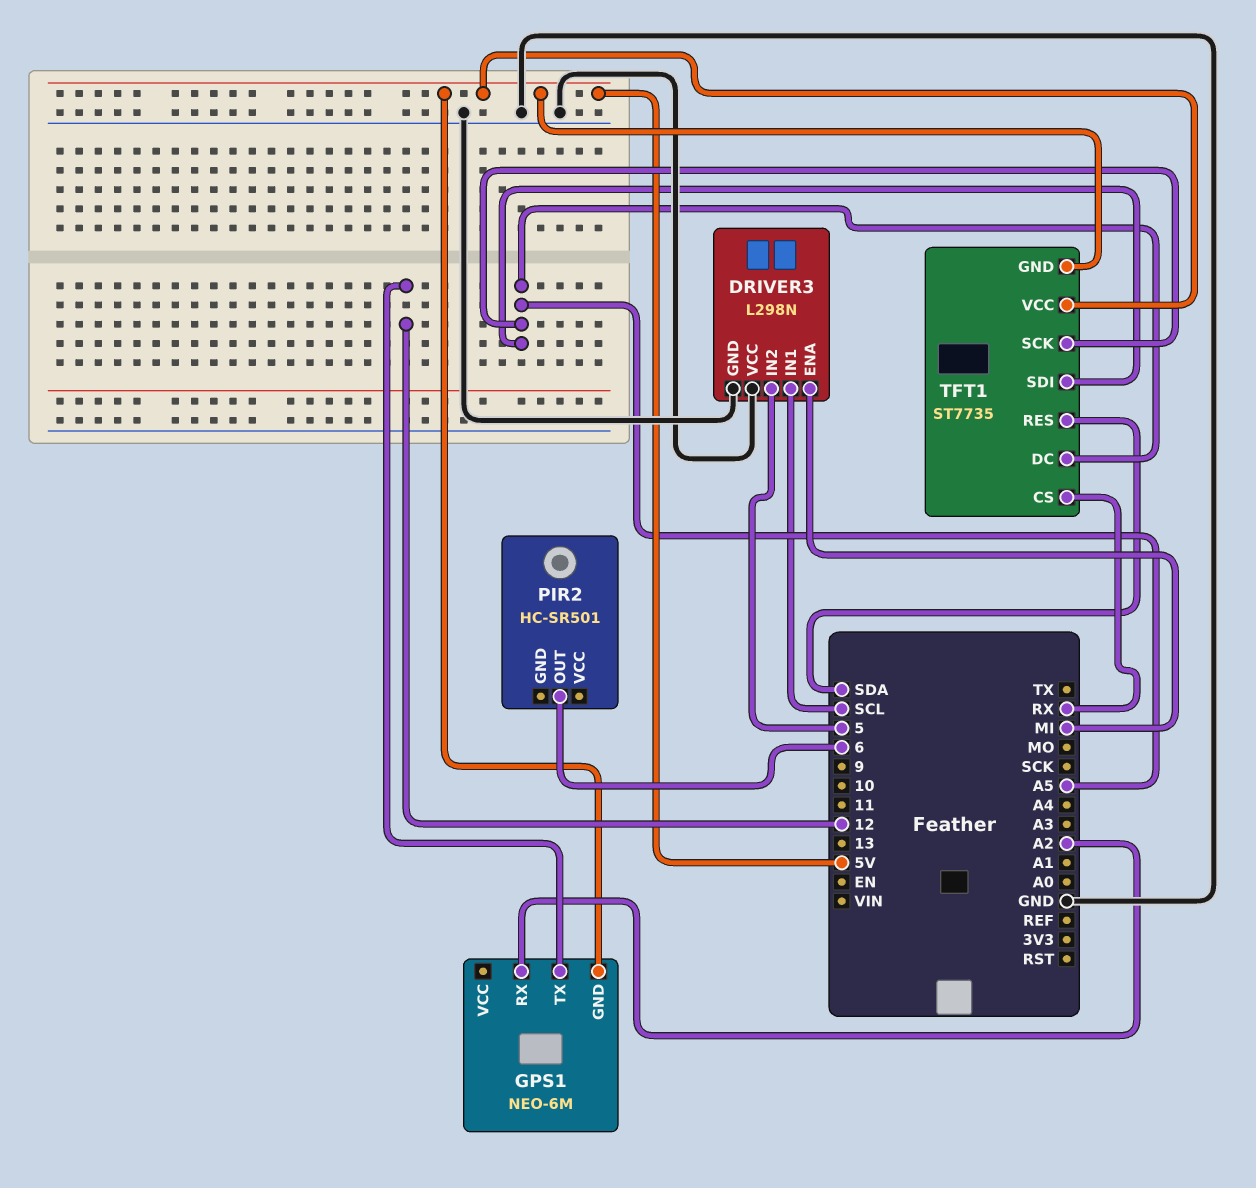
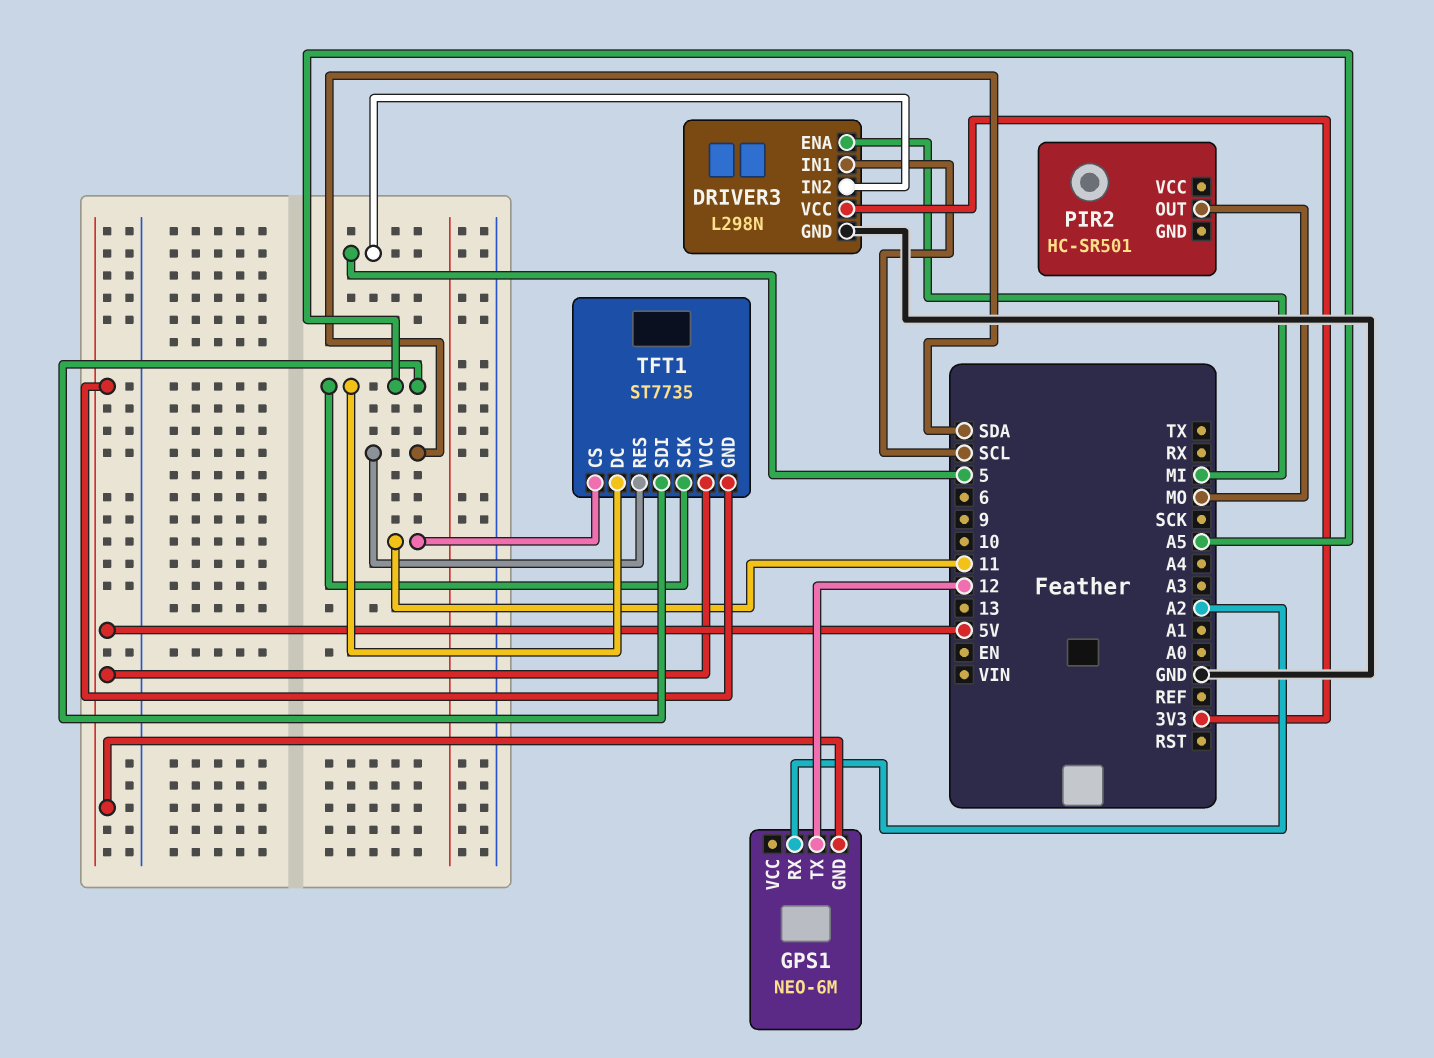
DRIVER3 pin VCC: GND -> 3V3
PIR2 pin OUT: 6 -> MO
TFT1 pin CS: RX -> 11

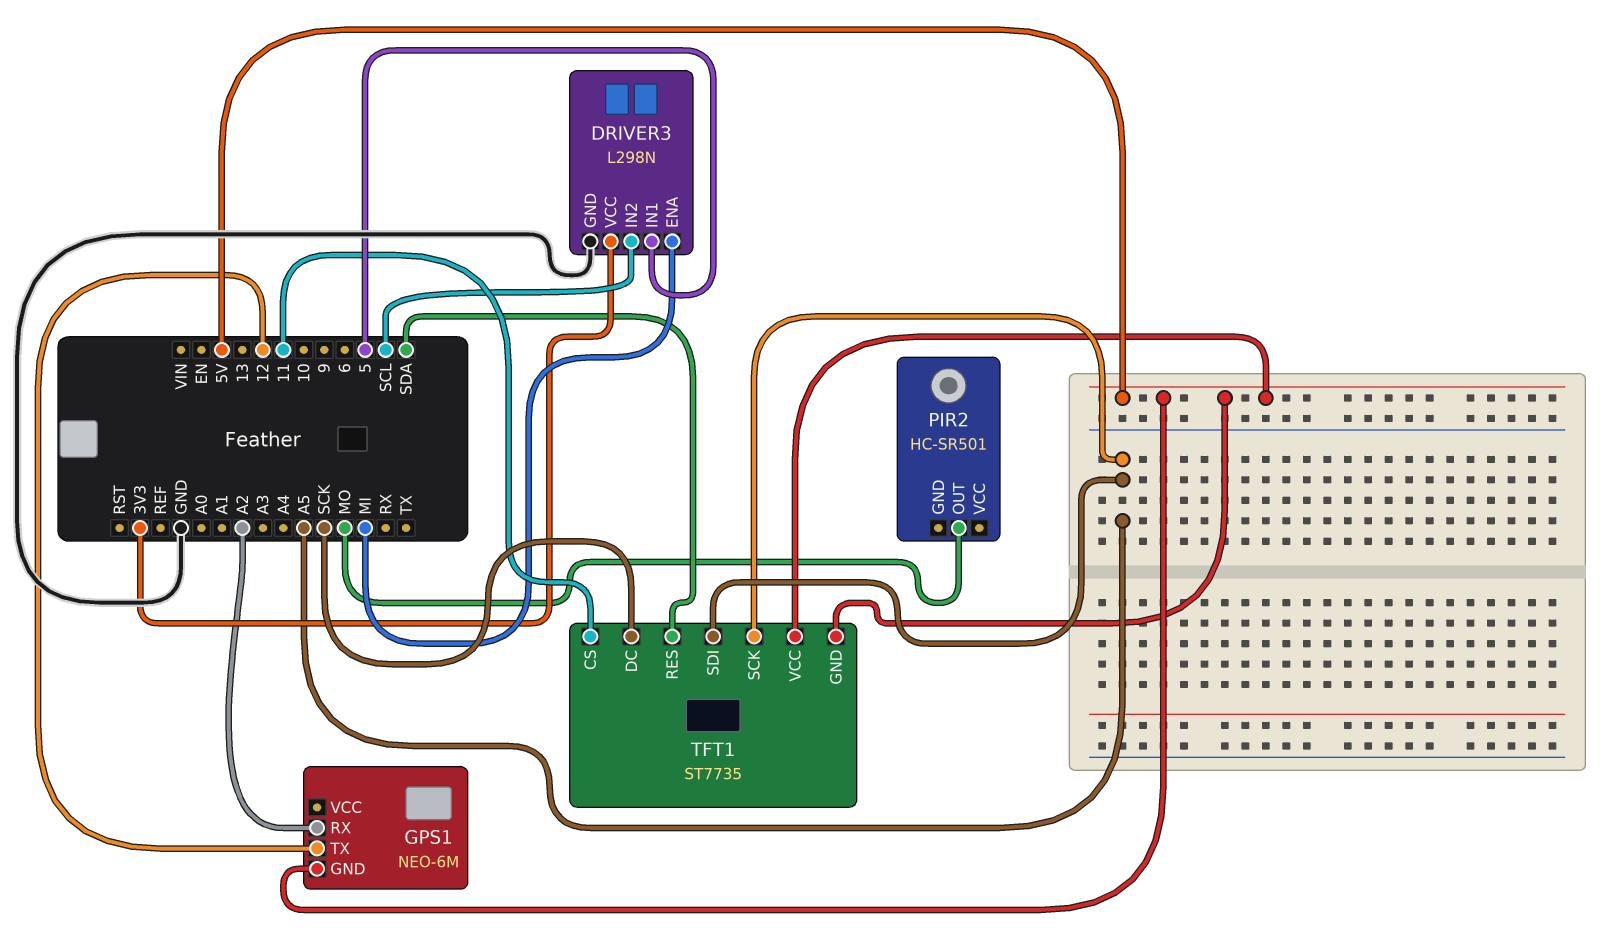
DRIVER3 pin IN1: SCL -> 5
DRIVER3 pin IN2: 5 -> SCL
TFT1 pin DC: A5 -> SCK

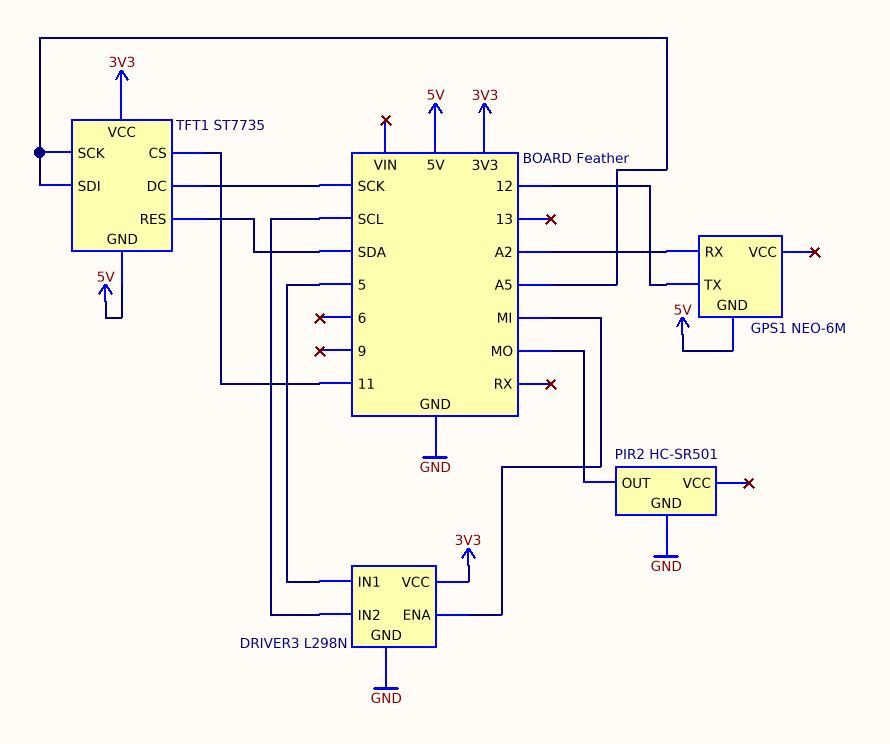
PIR2 pin GND: none -> GND
TFT1 pin VCC: 5V -> 3V3

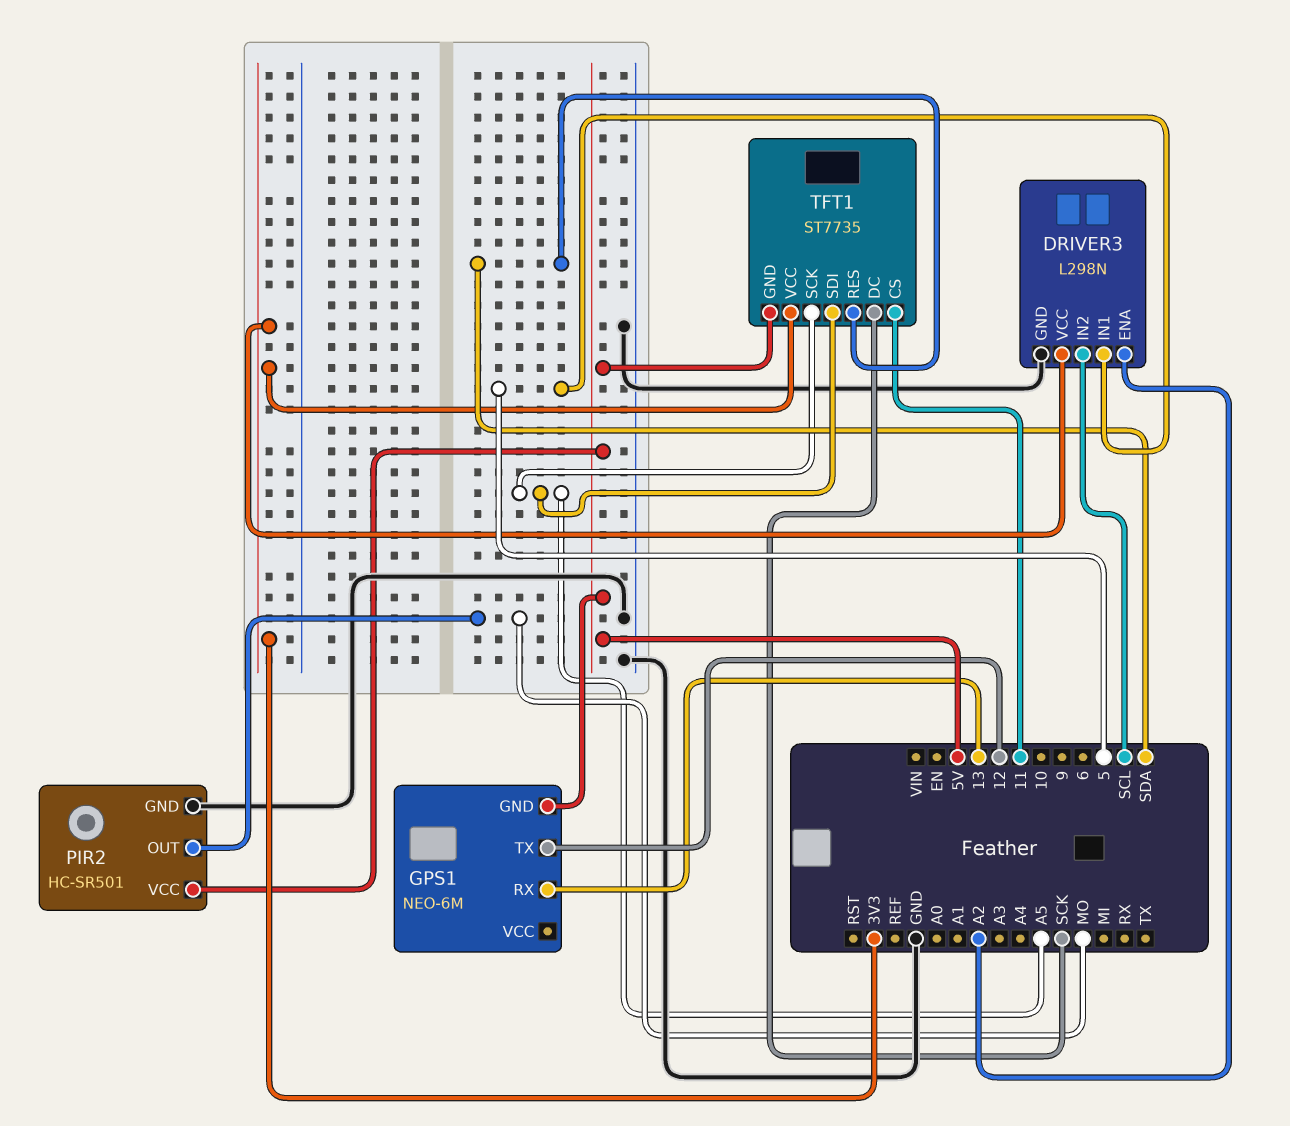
DRIVER3 pin ENA: MI -> A2
GPS1 pin RX: A2 -> 13
PIR2 pin VCC: none -> 5V

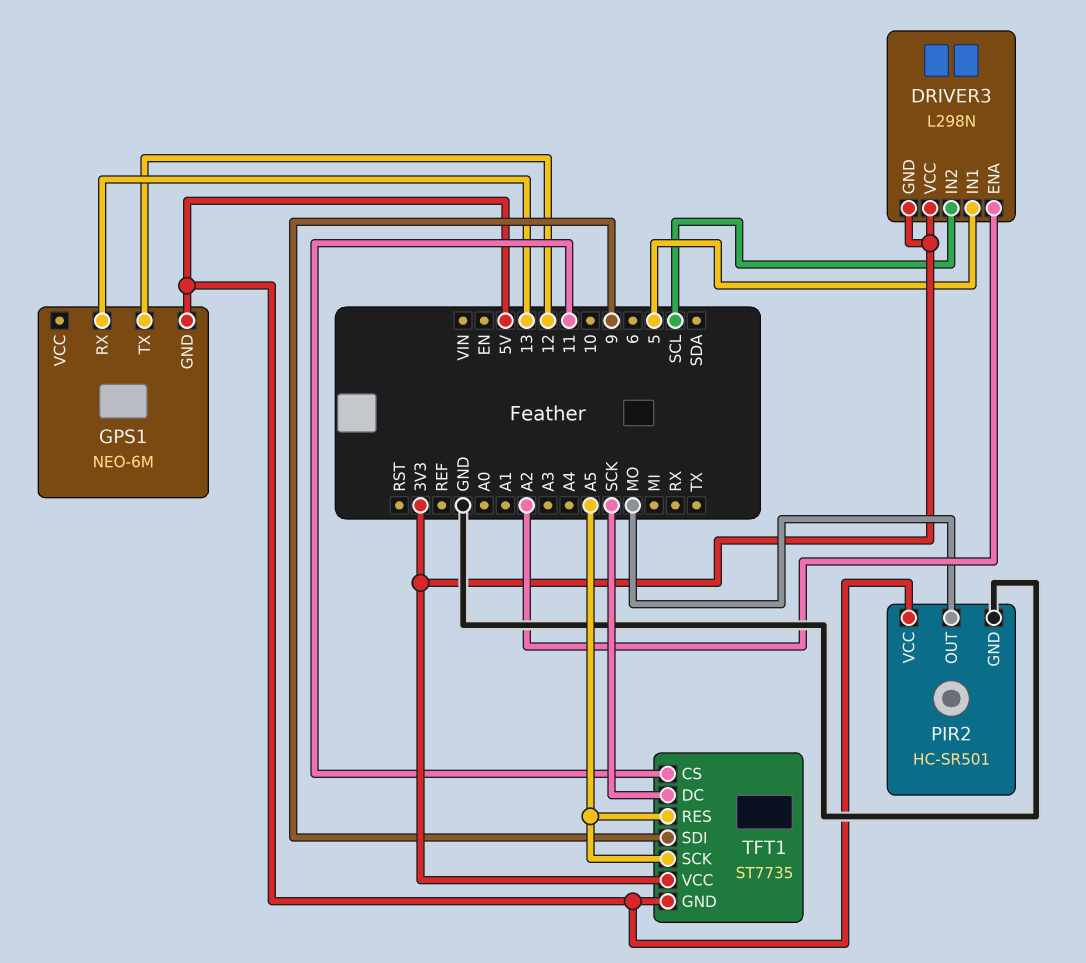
DRIVER3 pin GND: GND -> 3V3
TFT1 pin RES: SDA -> A5
TFT1 pin SDI: A5 -> 9

